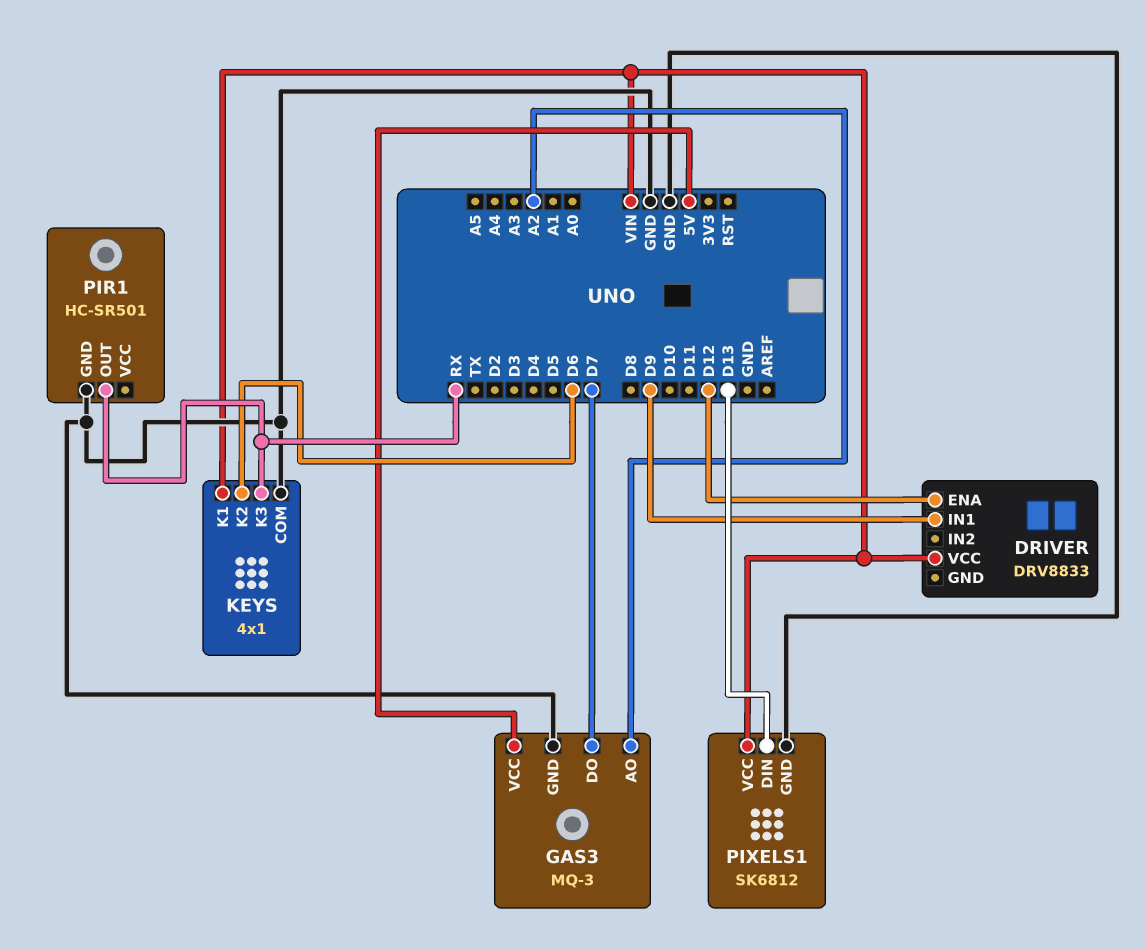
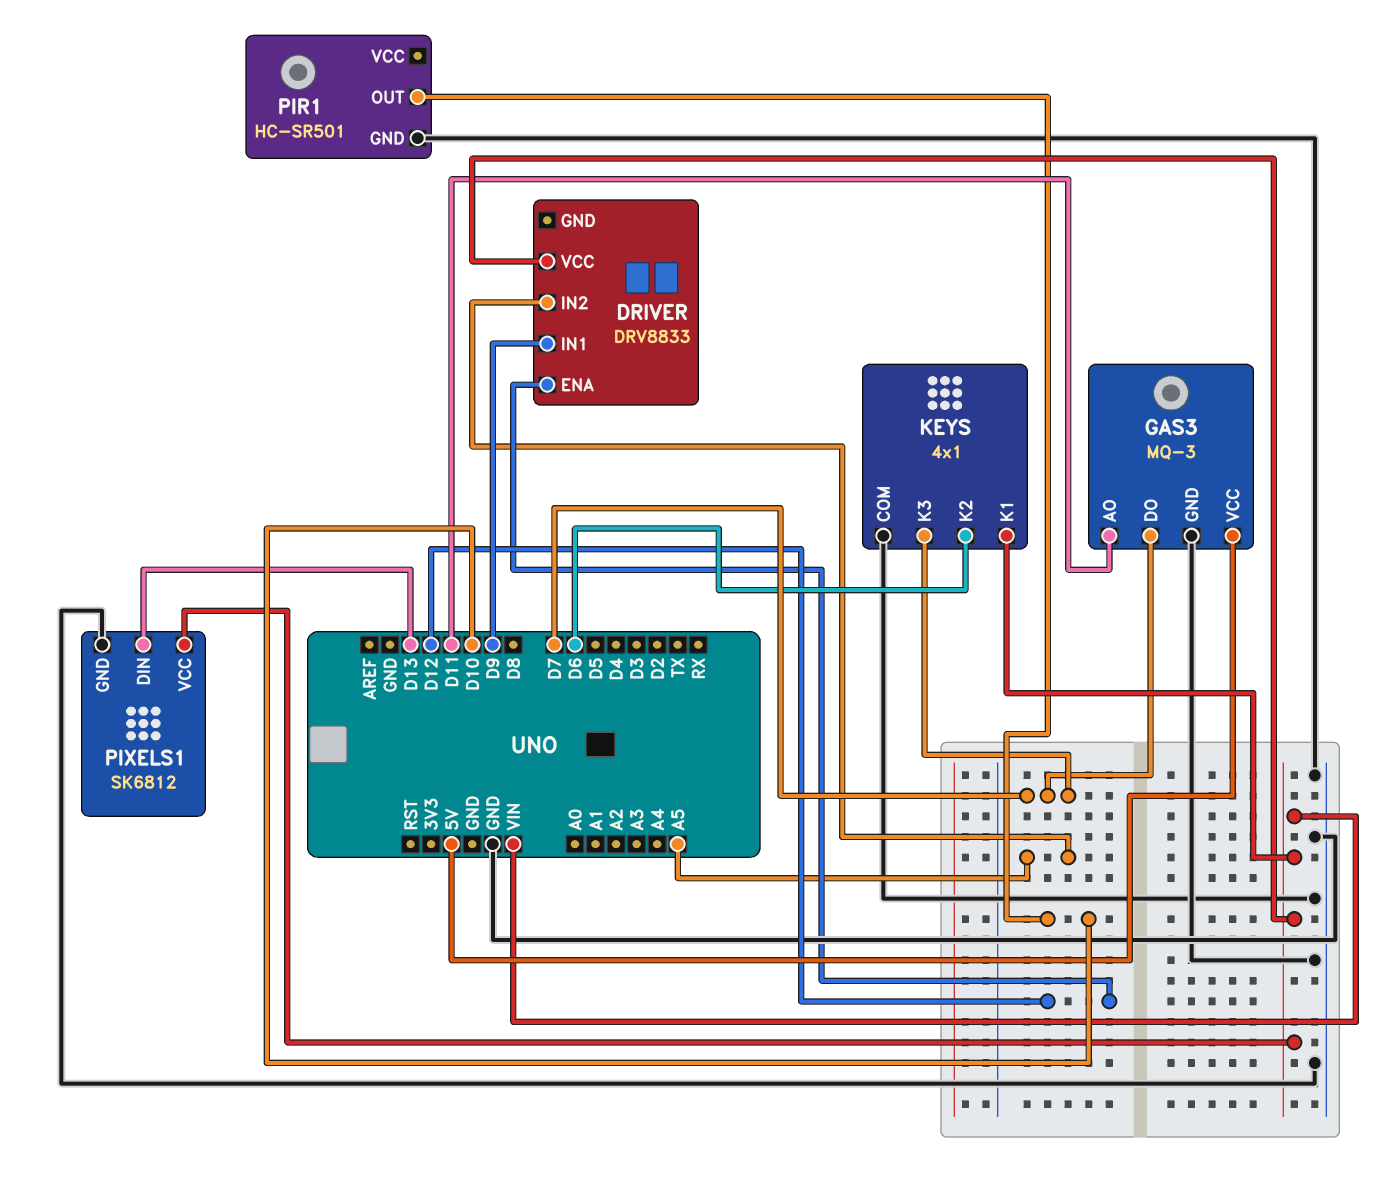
DRIVER pin IN2: none -> A5
GAS3 pin AO: A2 -> D11
KEYS pin K3: RX -> D7
PIR1 pin OUT: RX -> D10

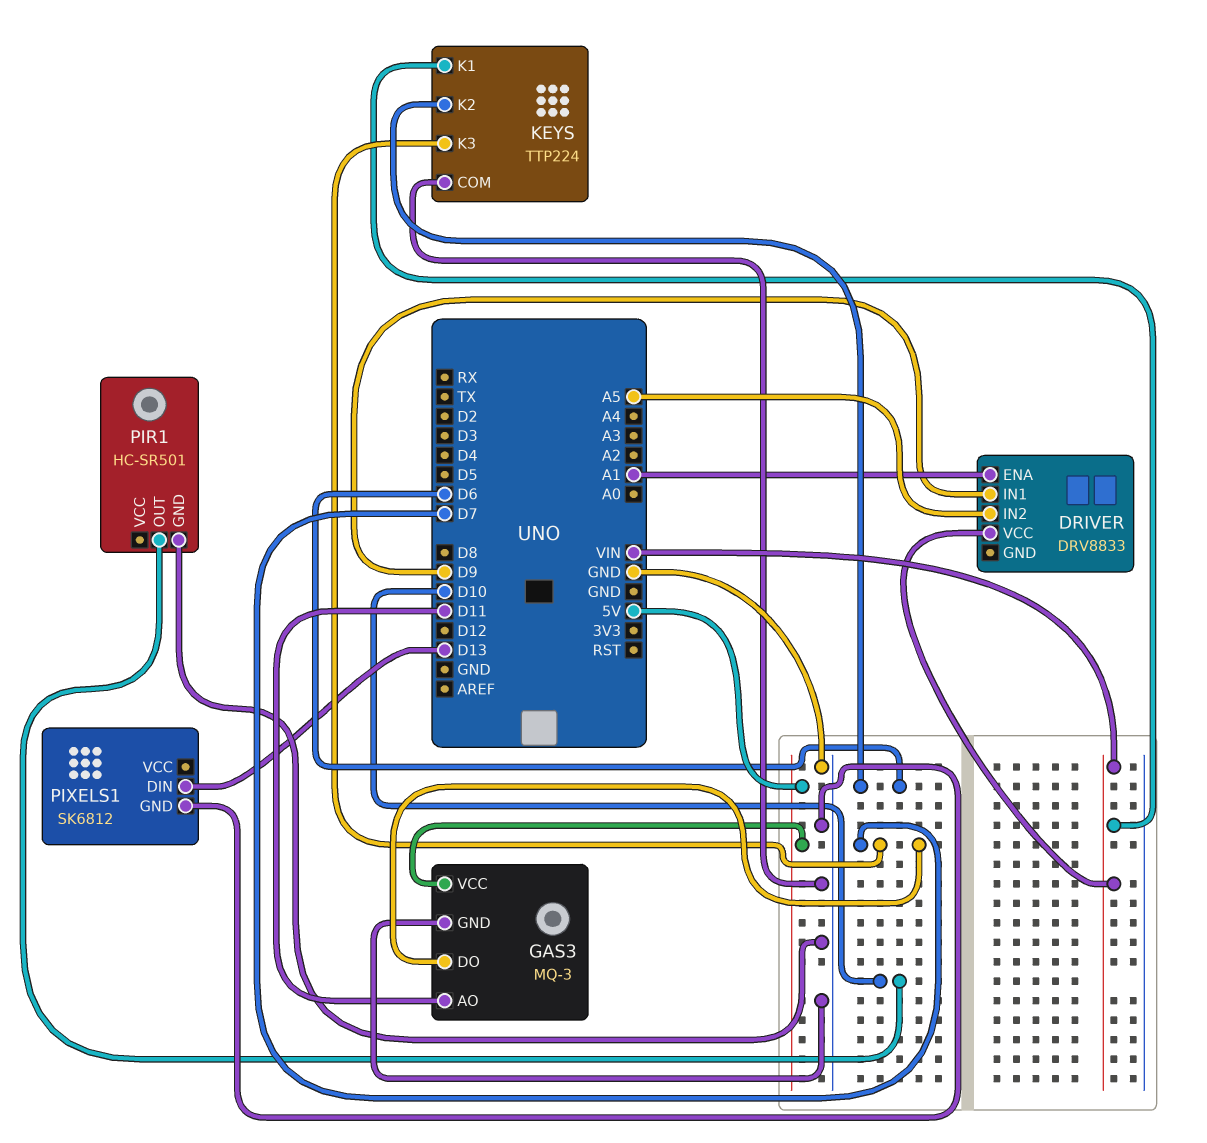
DRIVER pin ENA: D12 -> A1
KEYS: 4x1 -> TTP224
PIXELS1 pin VCC: VIN -> none

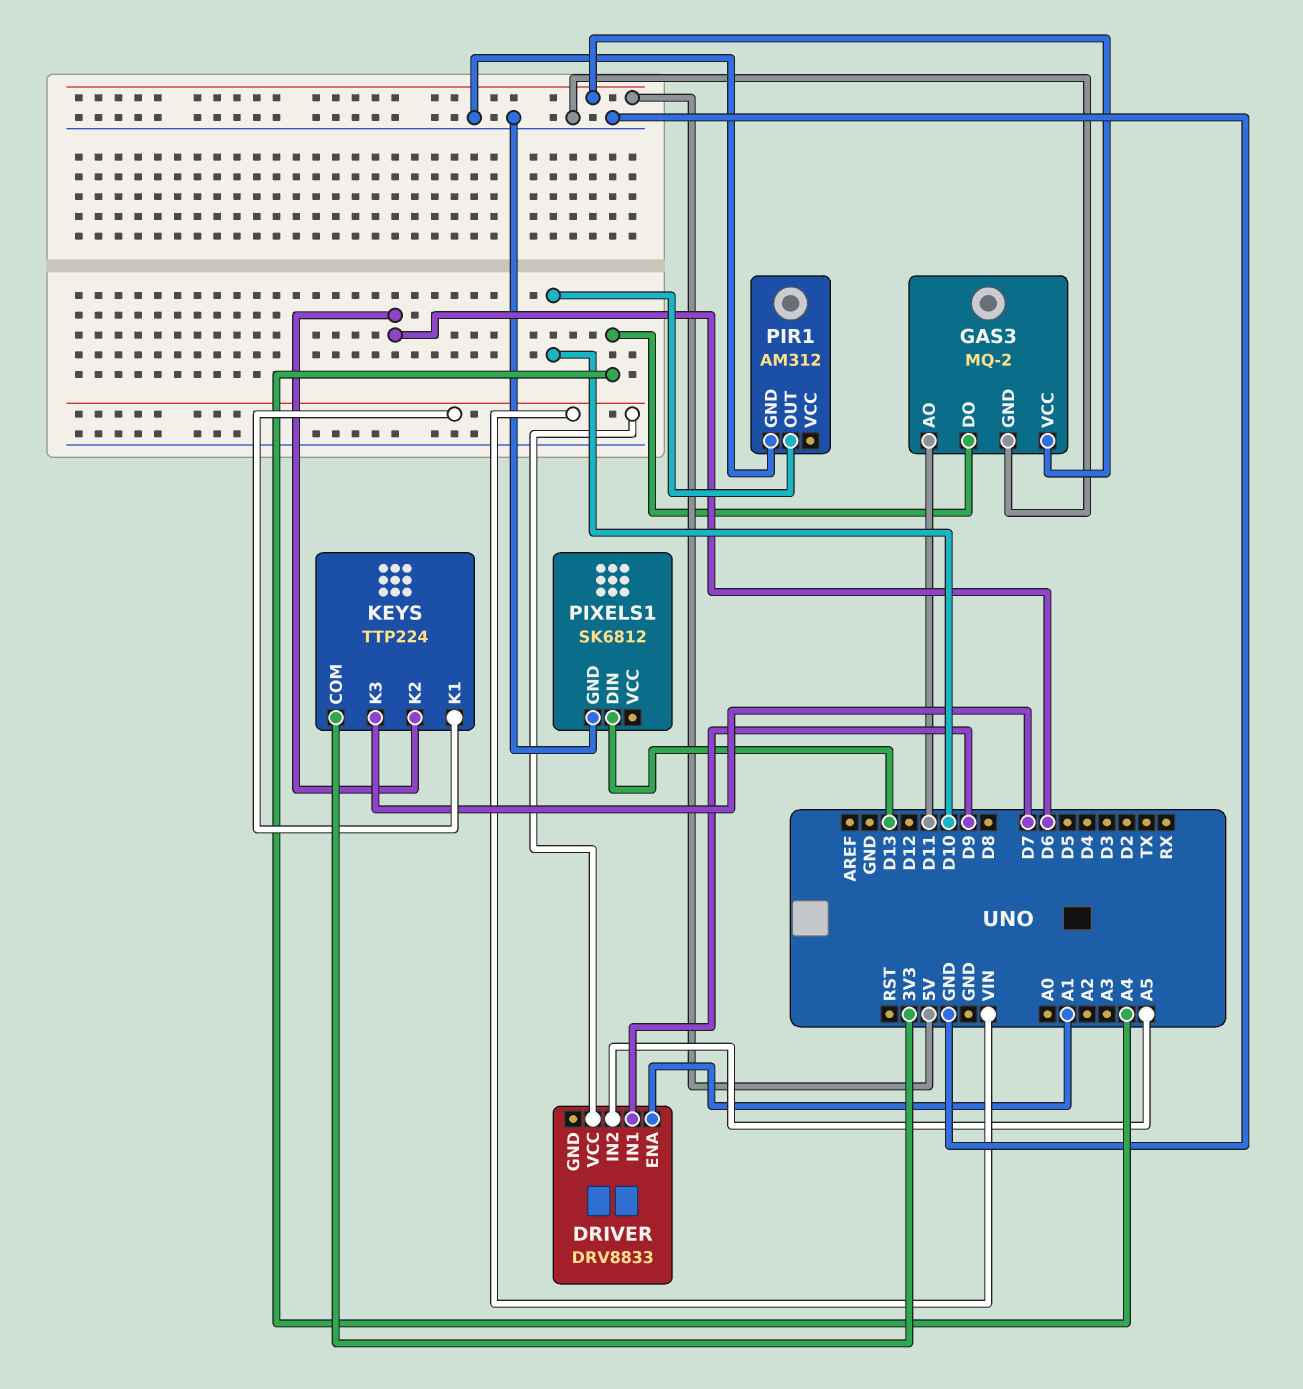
GAS3: MQ-3 -> MQ-2
GAS3 pin DO: D7 -> A4
KEYS pin COM: GND -> 3V3
PIR1: HC-SR501 -> AM312

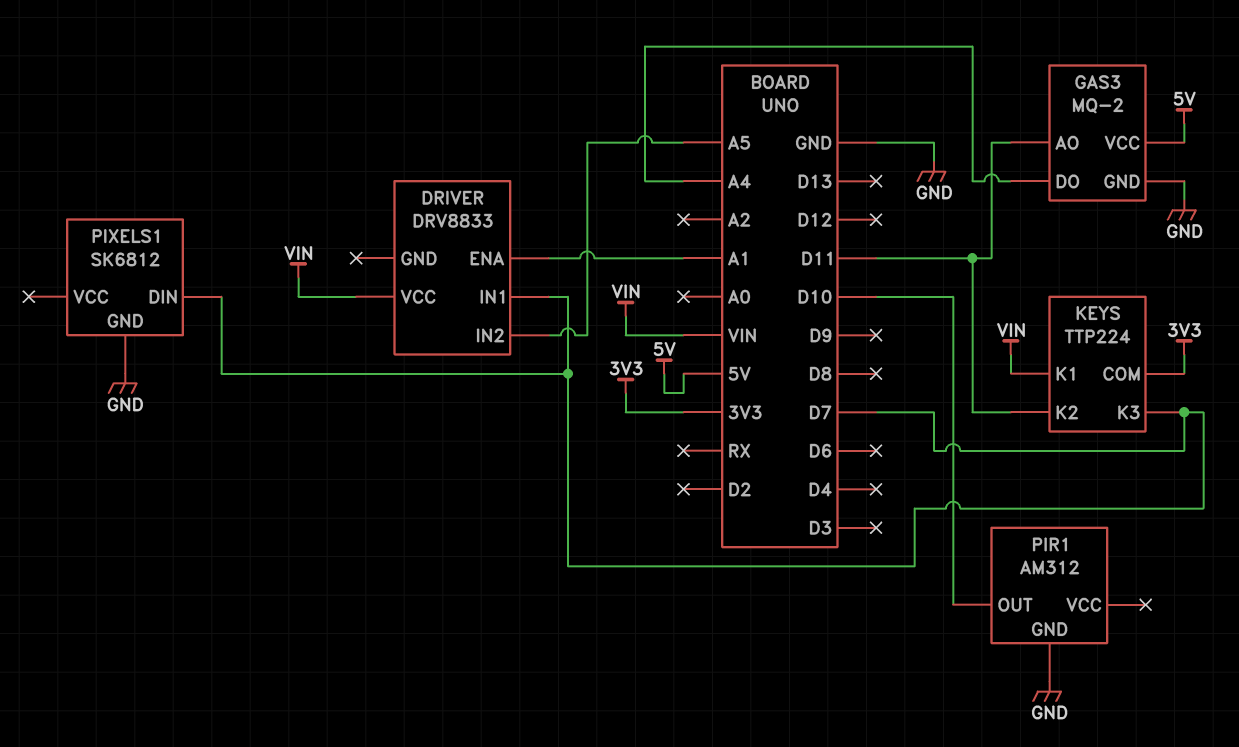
DRIVER pin IN1: D9 -> D7
KEYS pin K2: D6 -> D11
PIXELS1 pin DIN: D13 -> D7

